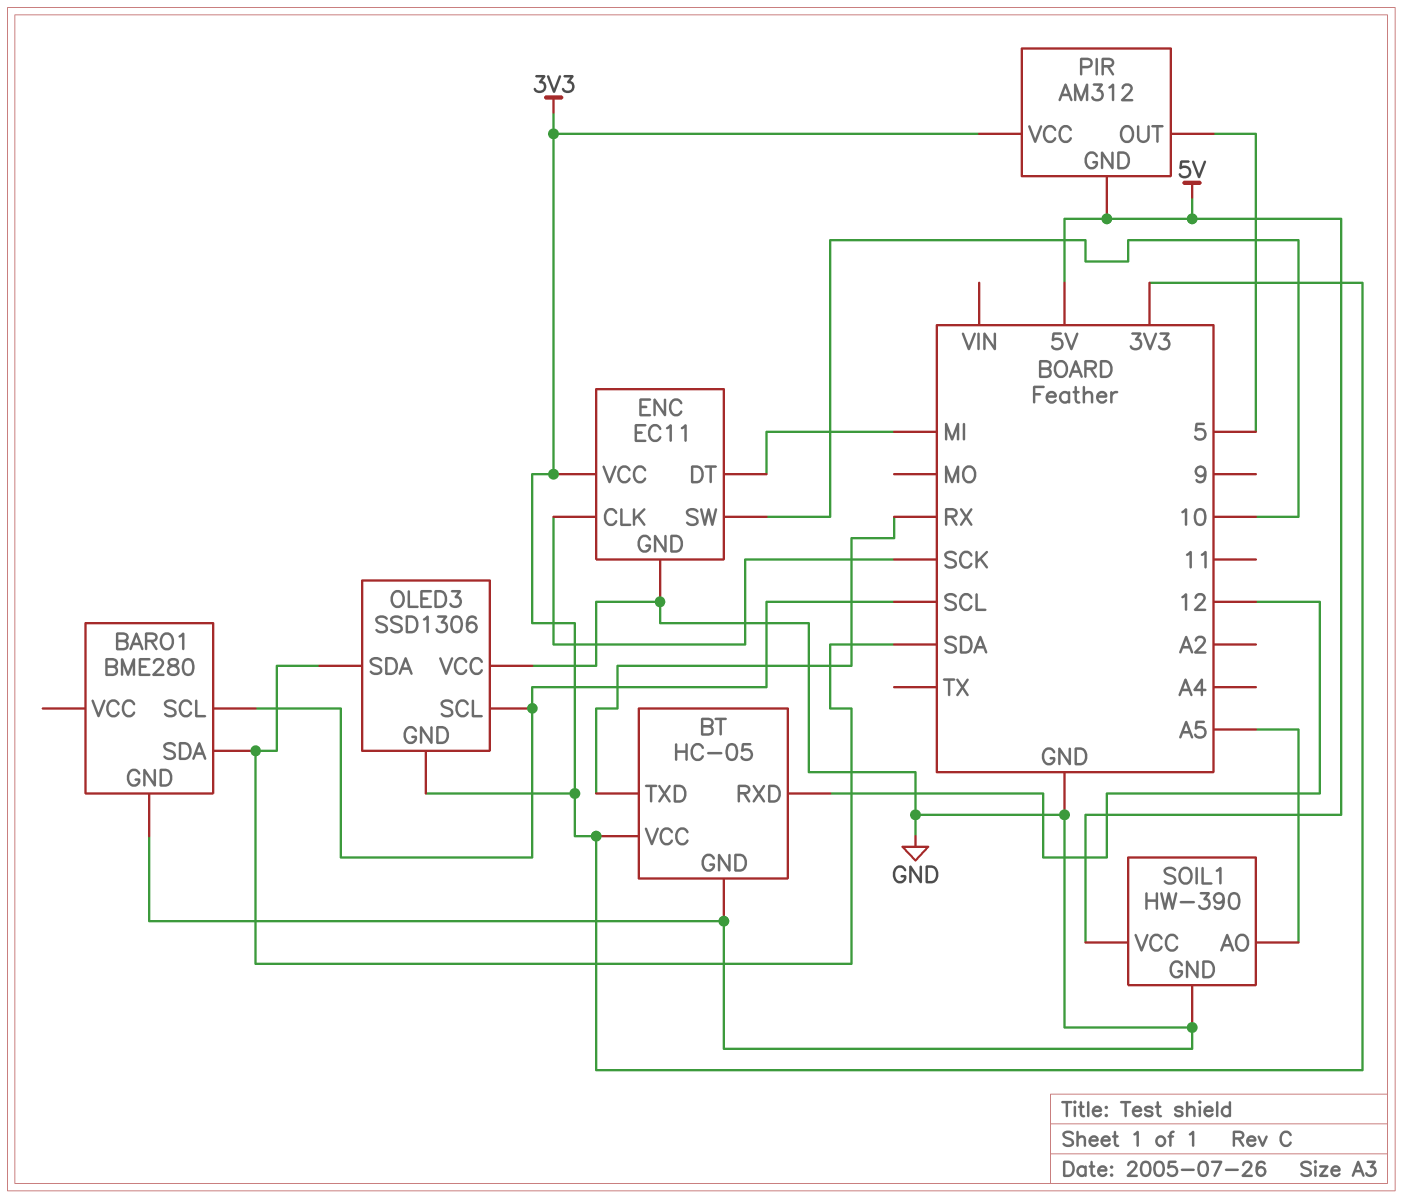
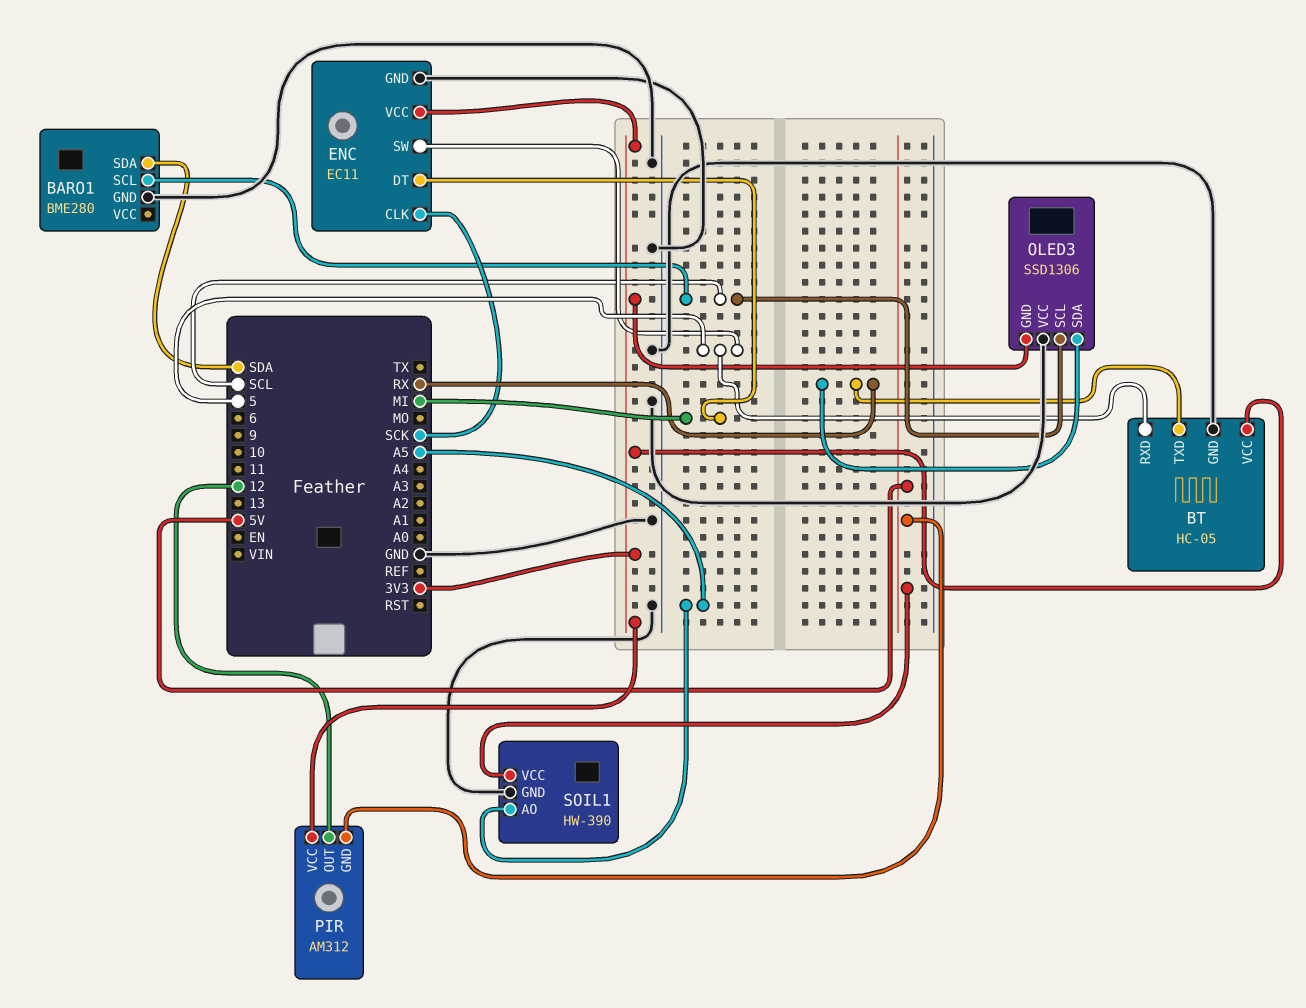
BT pin RXD: 12 -> 5
ENC pin SW: 10 -> 5
OLED3 pin SDA: SDA -> RX
PIR pin OUT: 5 -> 12

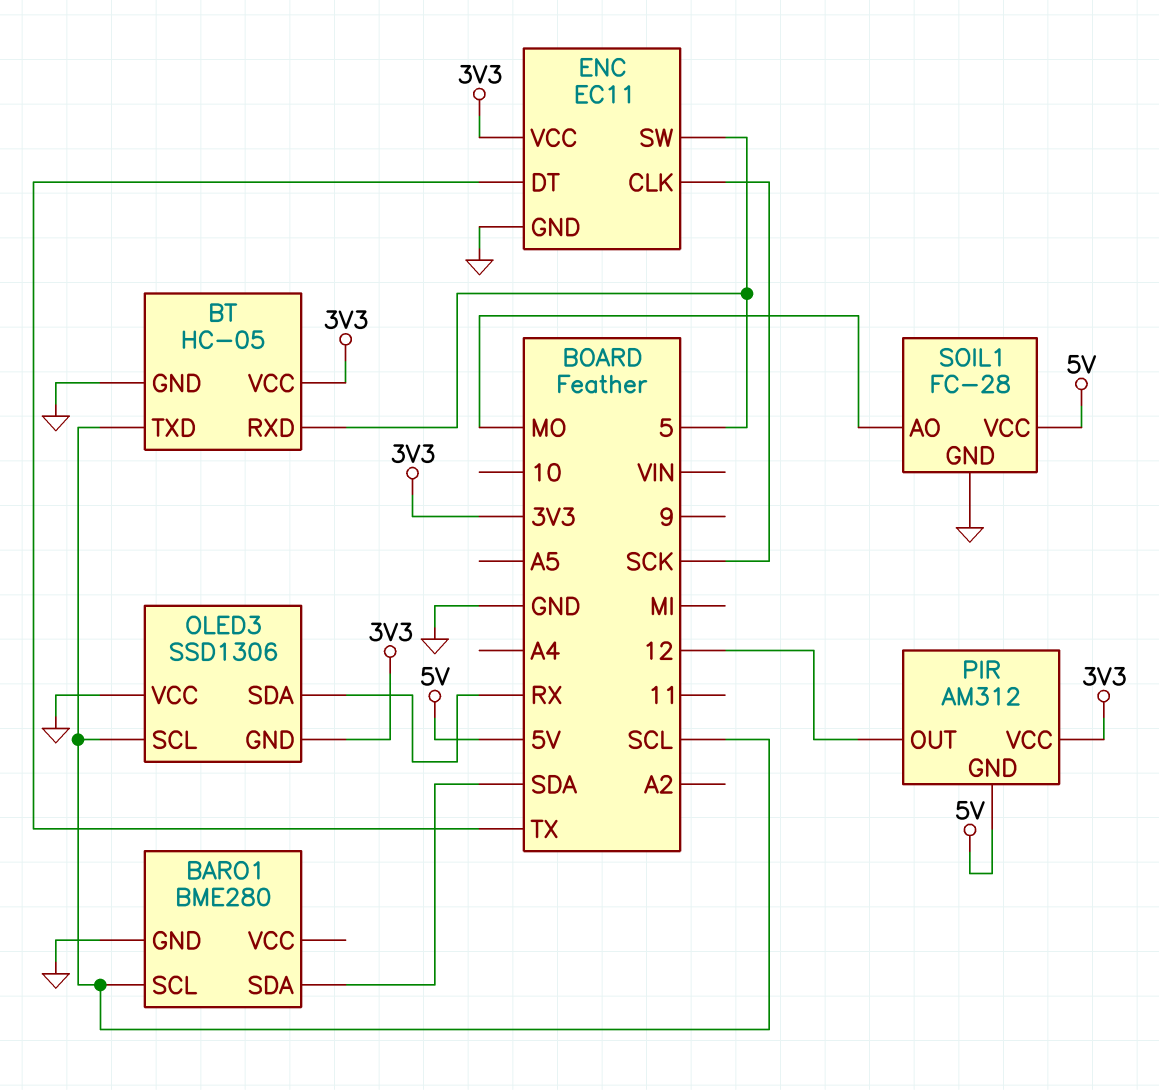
BT pin TXD: RX -> SCL
ENC pin DT: MI -> TX
SOIL1: HW-390 -> FC-28
SOIL1 pin AO: A5 -> MO

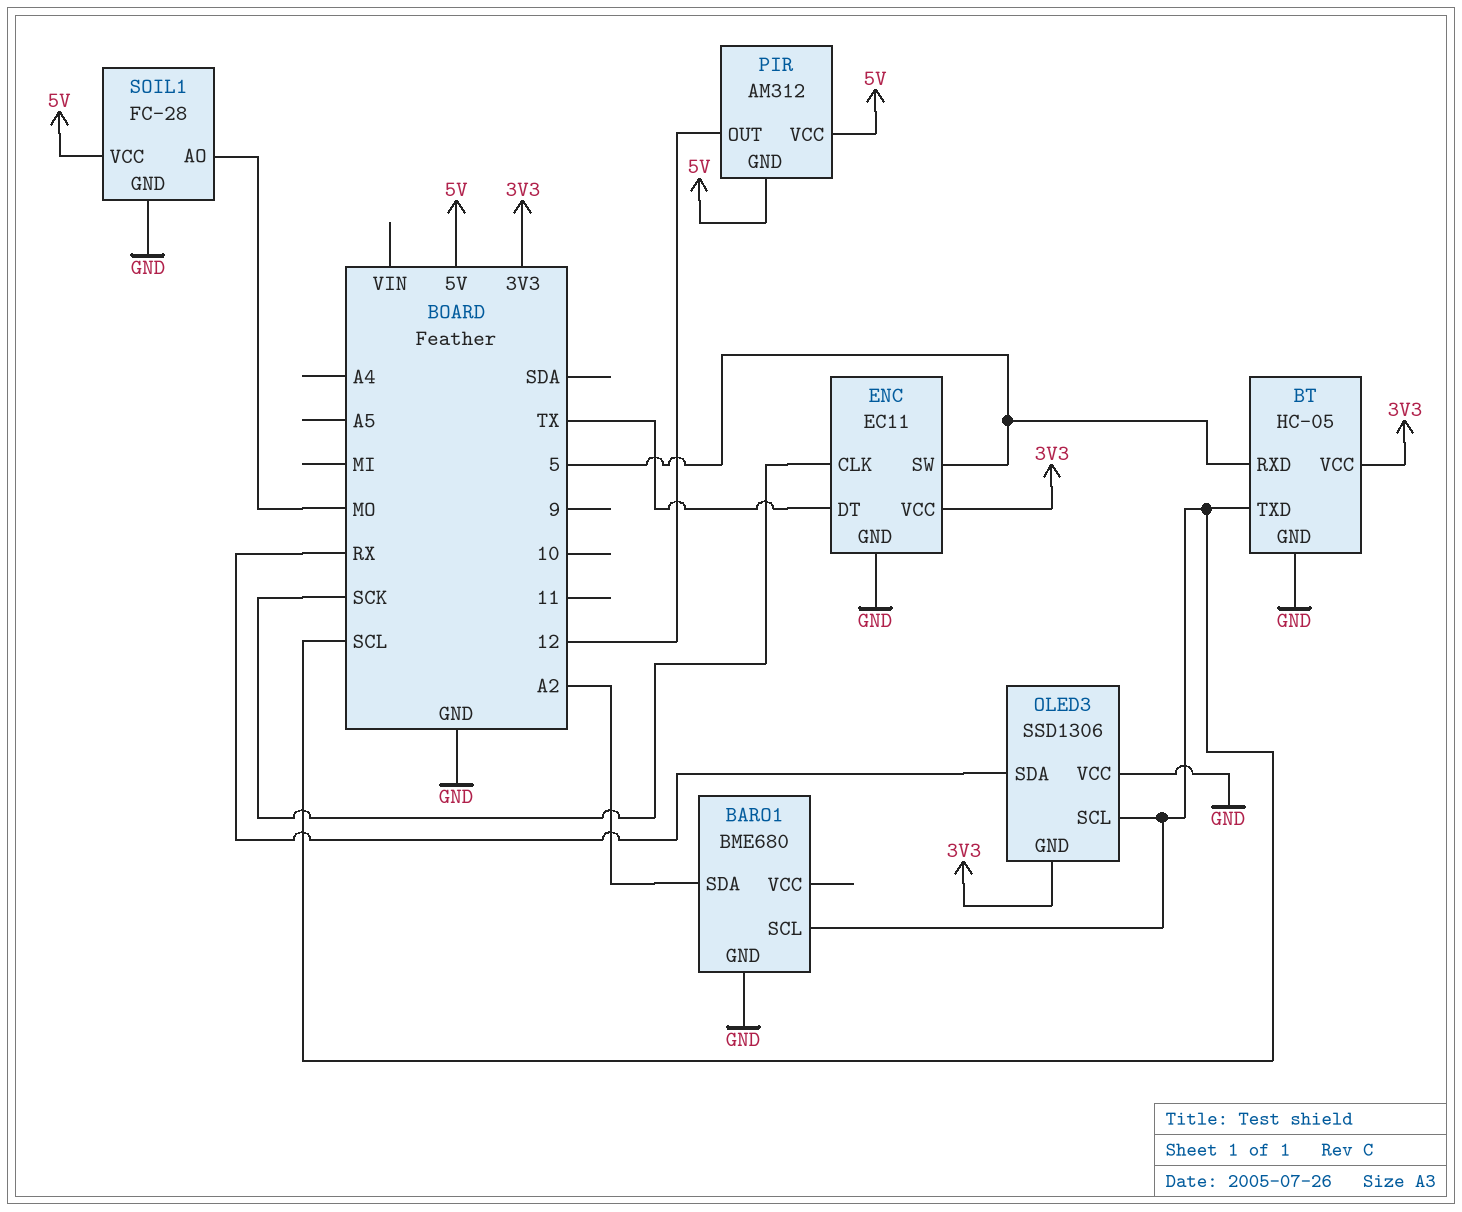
BARO1: BME280 -> BME680
BARO1 pin SDA: SDA -> A2
PIR pin VCC: 3V3 -> 5V

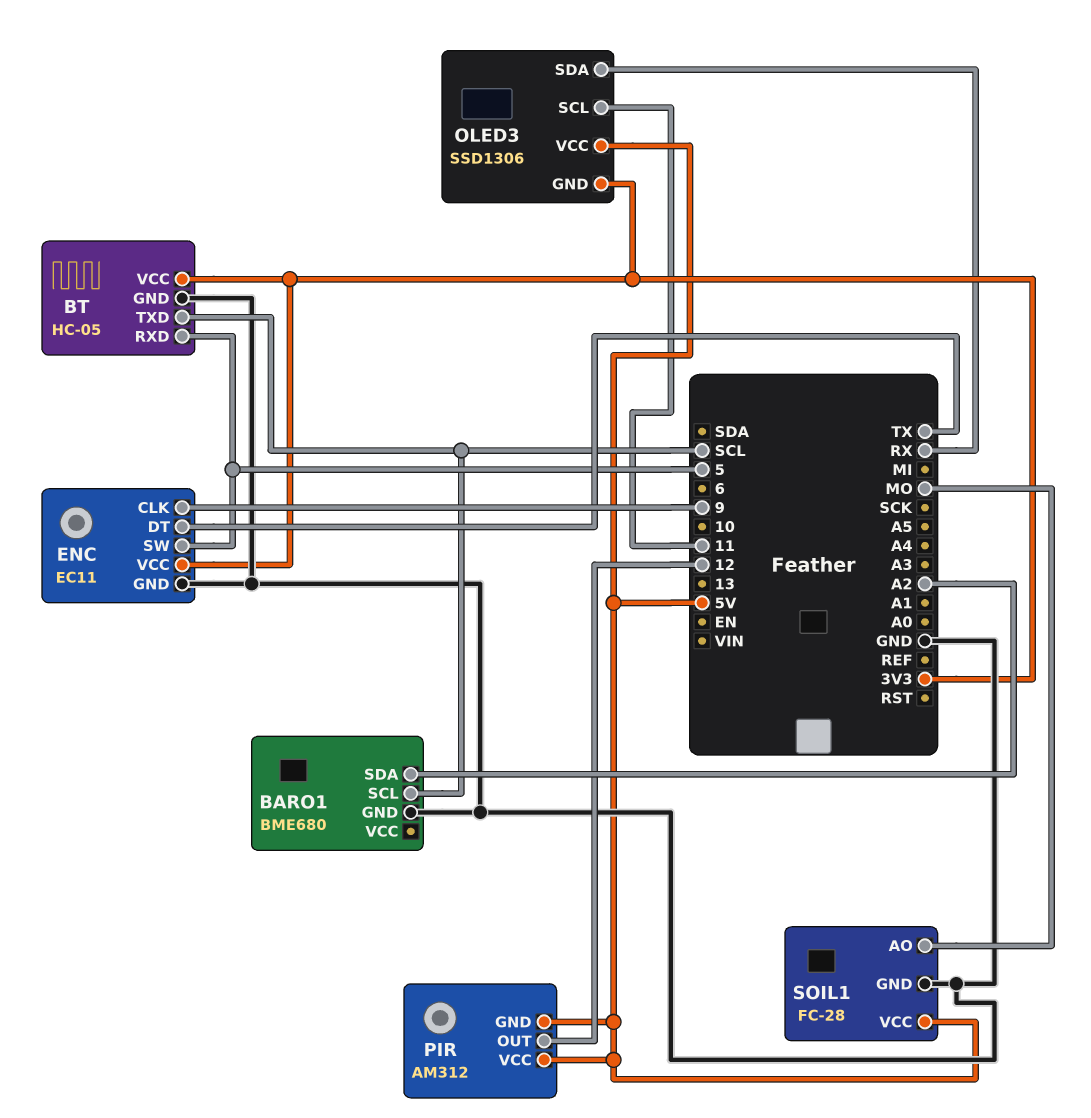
ENC pin CLK: SCK -> 9
OLED3 pin SCL: SCL -> 11
OLED3 pin VCC: GND -> 5V

